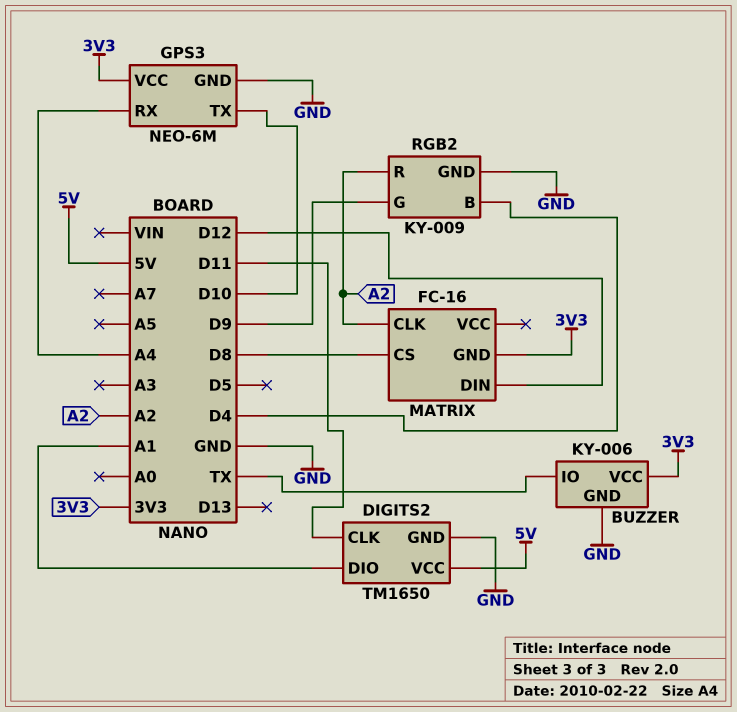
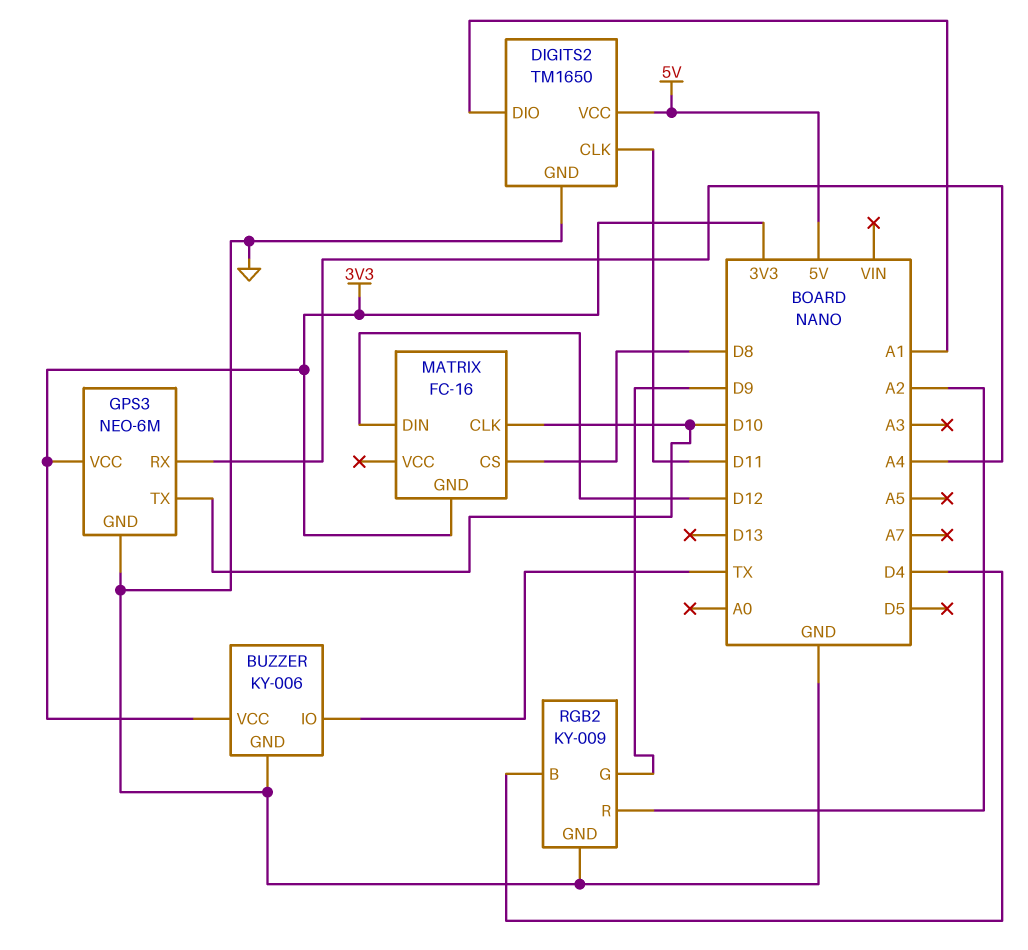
MATRIX pin CLK: A2 -> D10

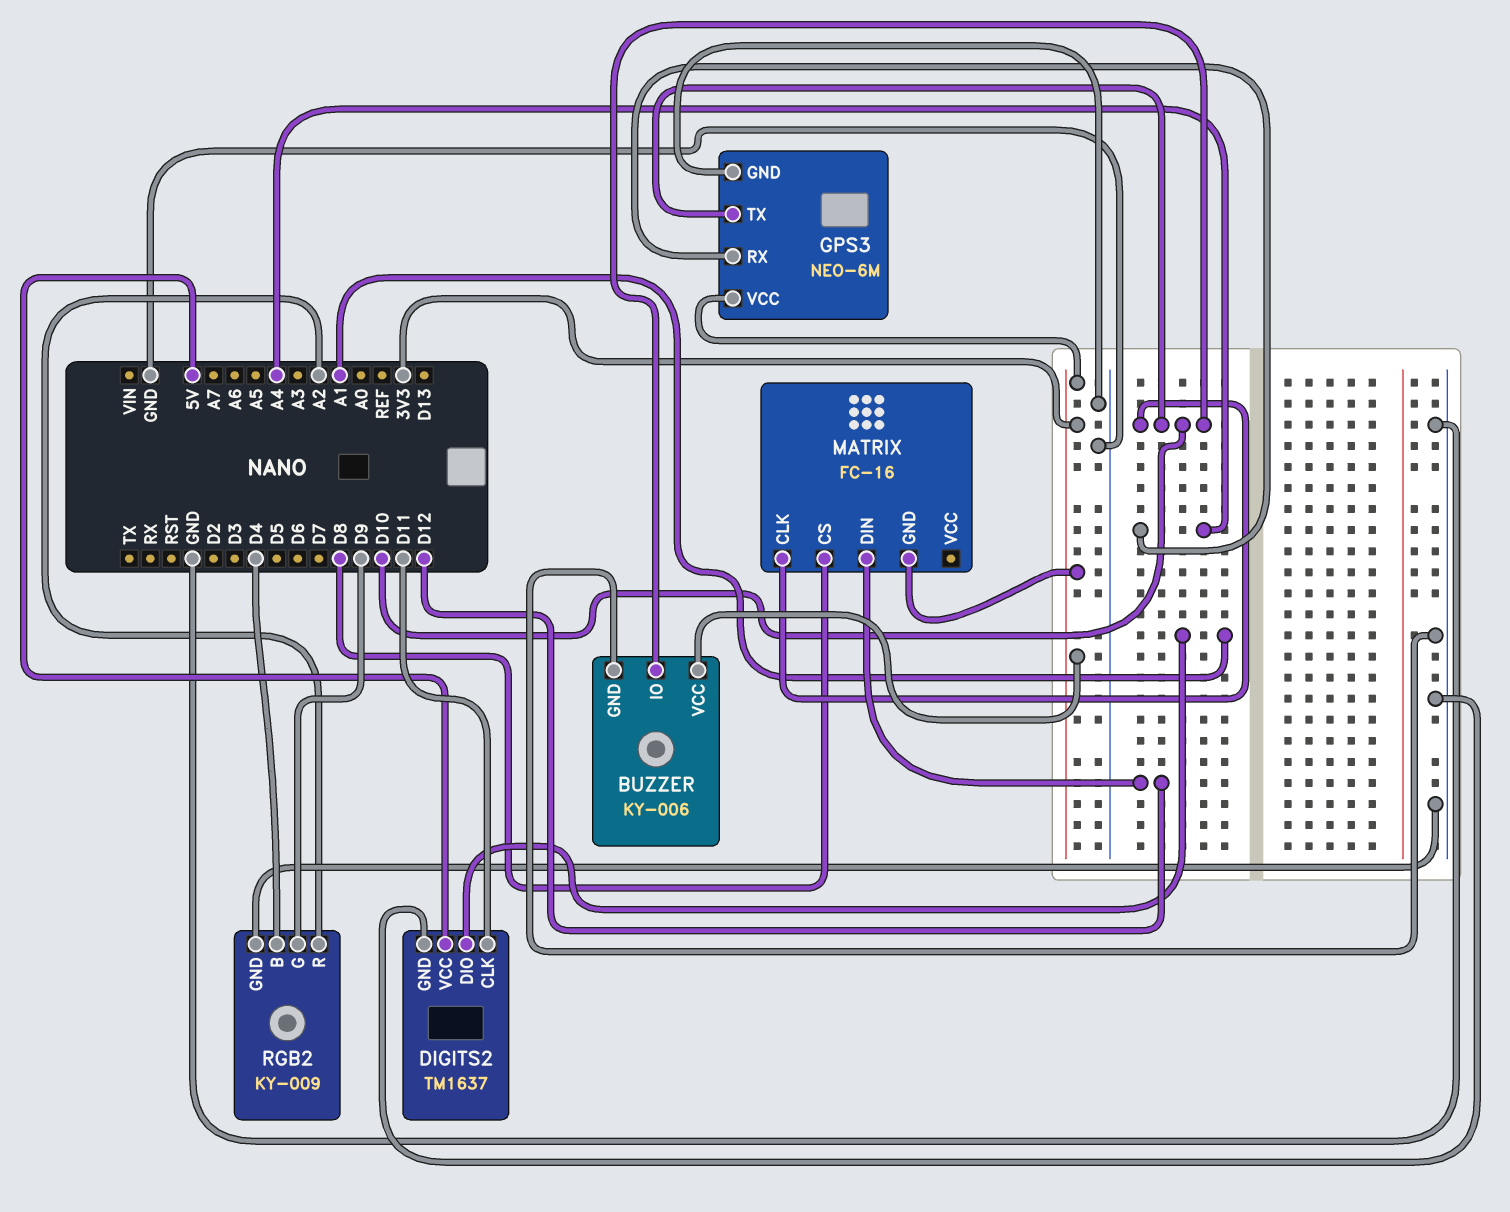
BUZZER pin IO: TX -> D10
DIGITS2: TM1650 -> TM1637

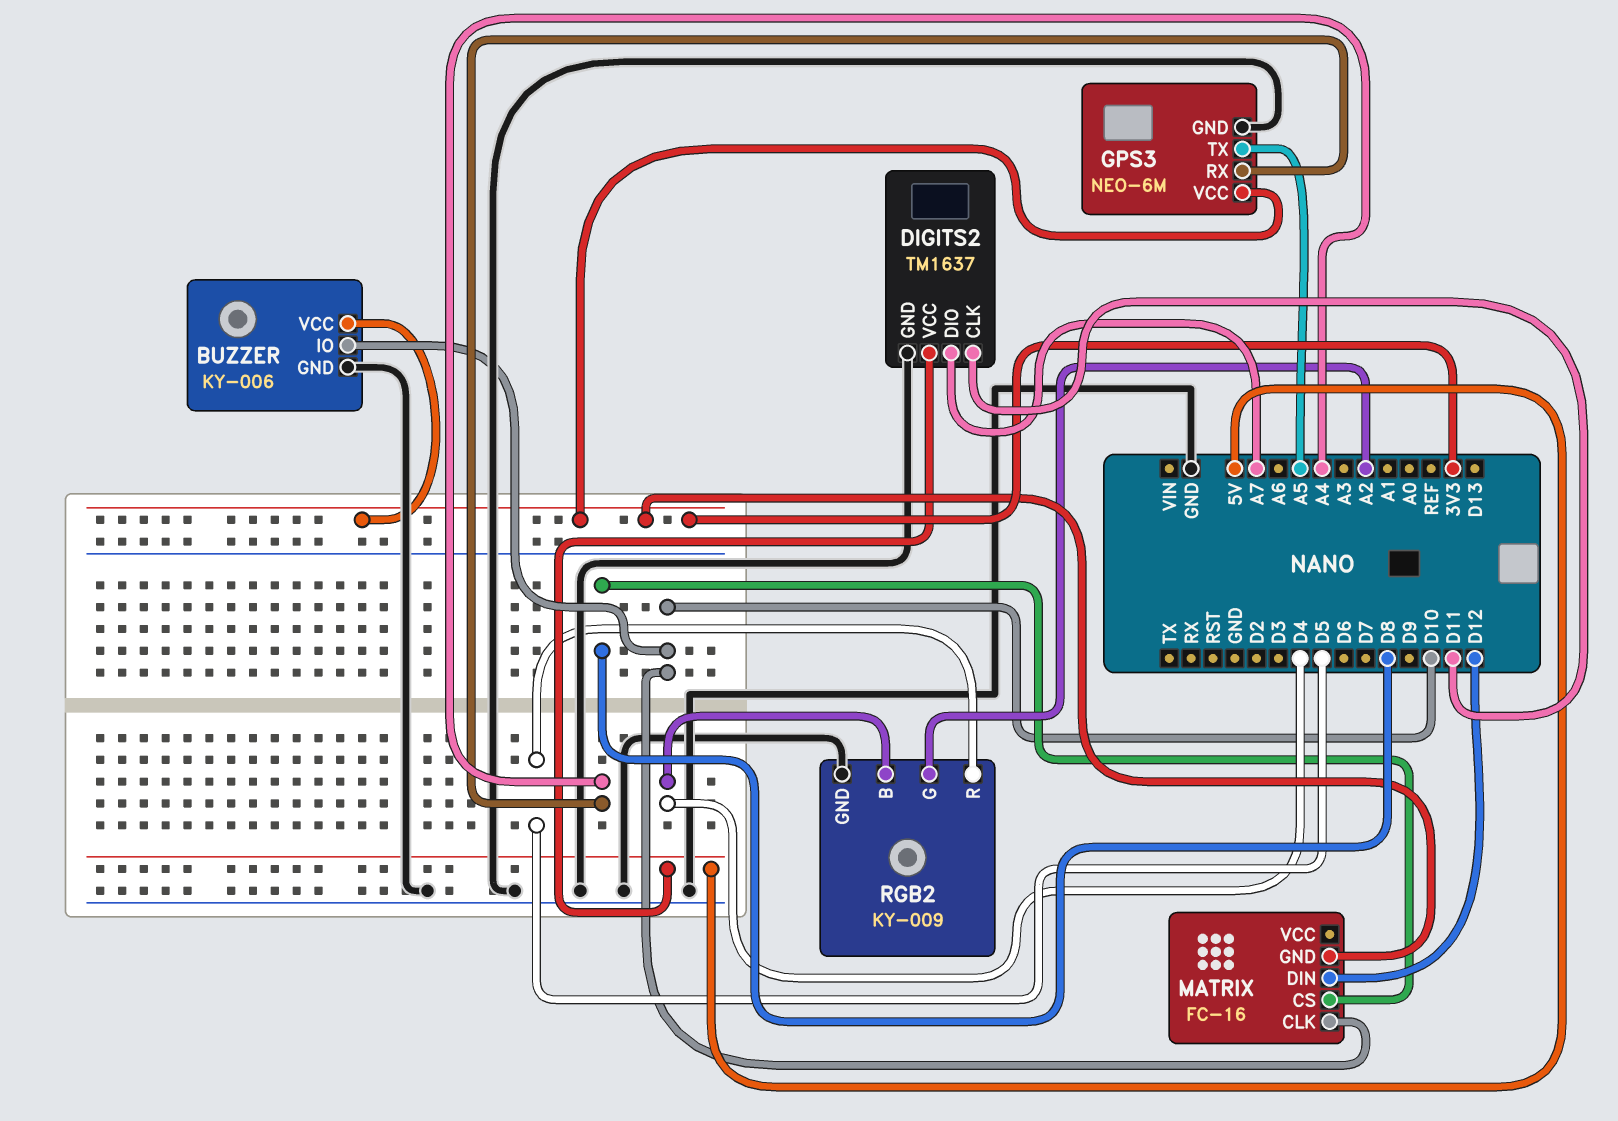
DIGITS2 pin DIO: A1 -> A7
GPS3 pin TX: D10 -> A5
RGB2 pin G: D9 -> A2
RGB2 pin R: A2 -> D5

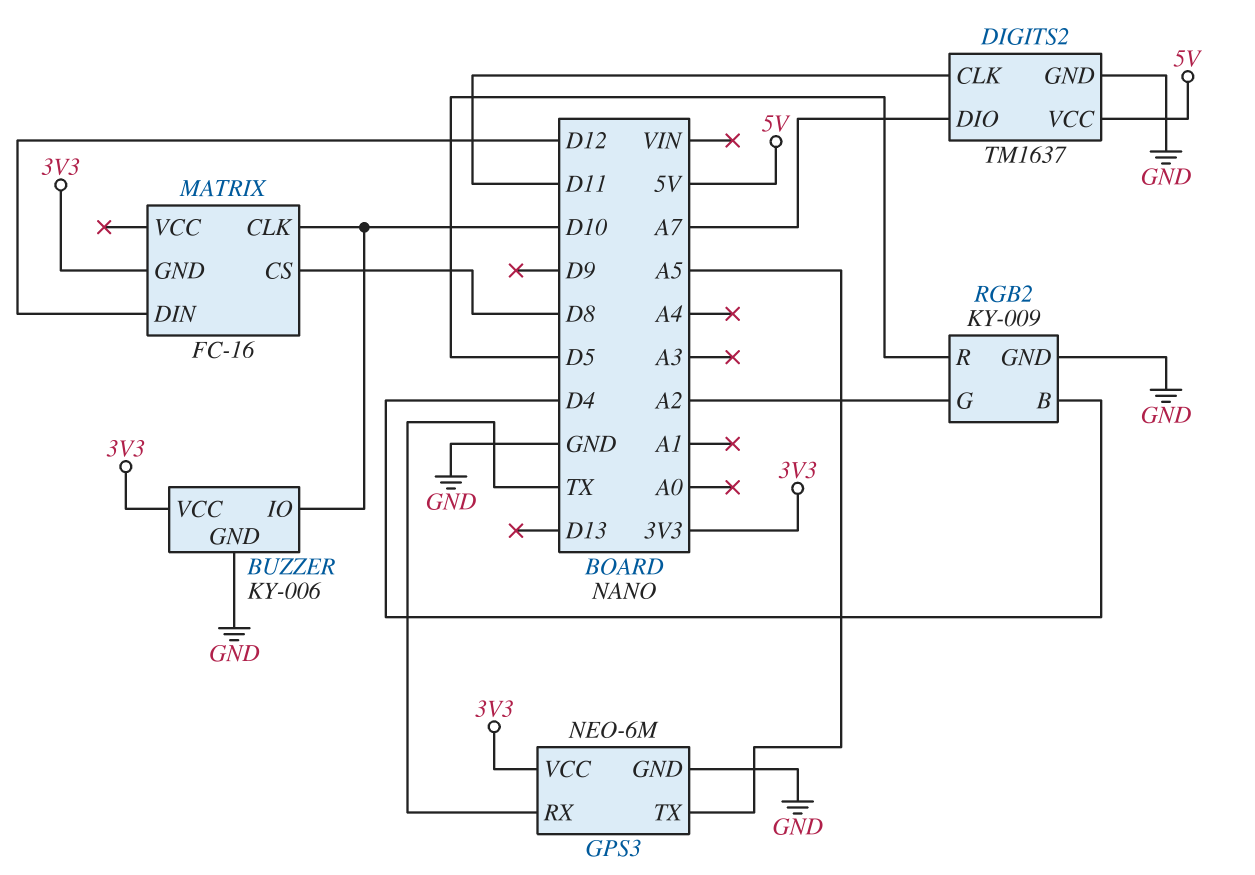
GPS3 pin RX: A4 -> TX

